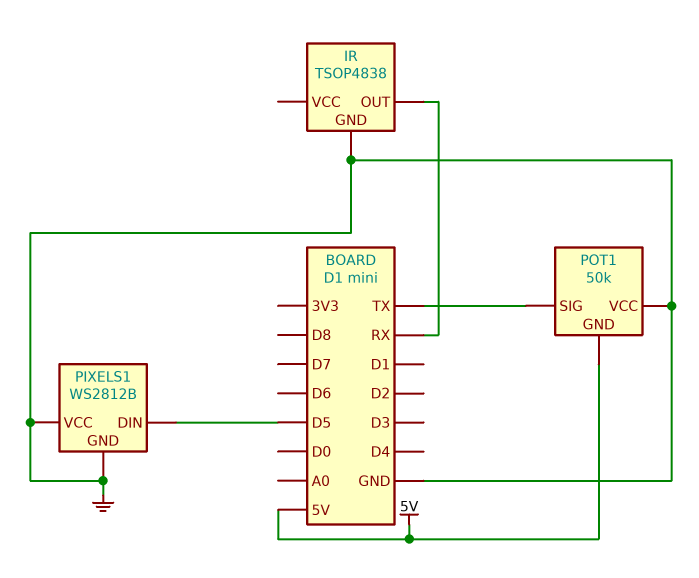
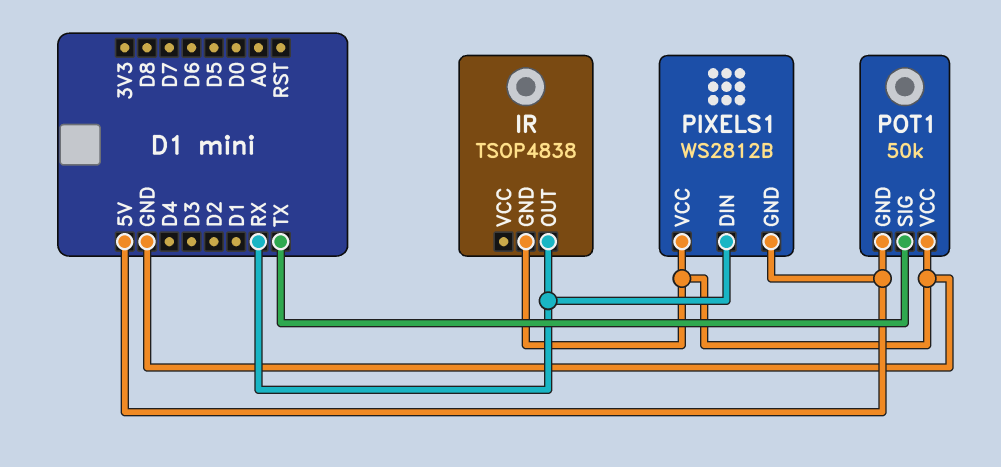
PIXELS1 pin DIN: D5 -> RX
PIXELS1 pin GND: GND -> 5V

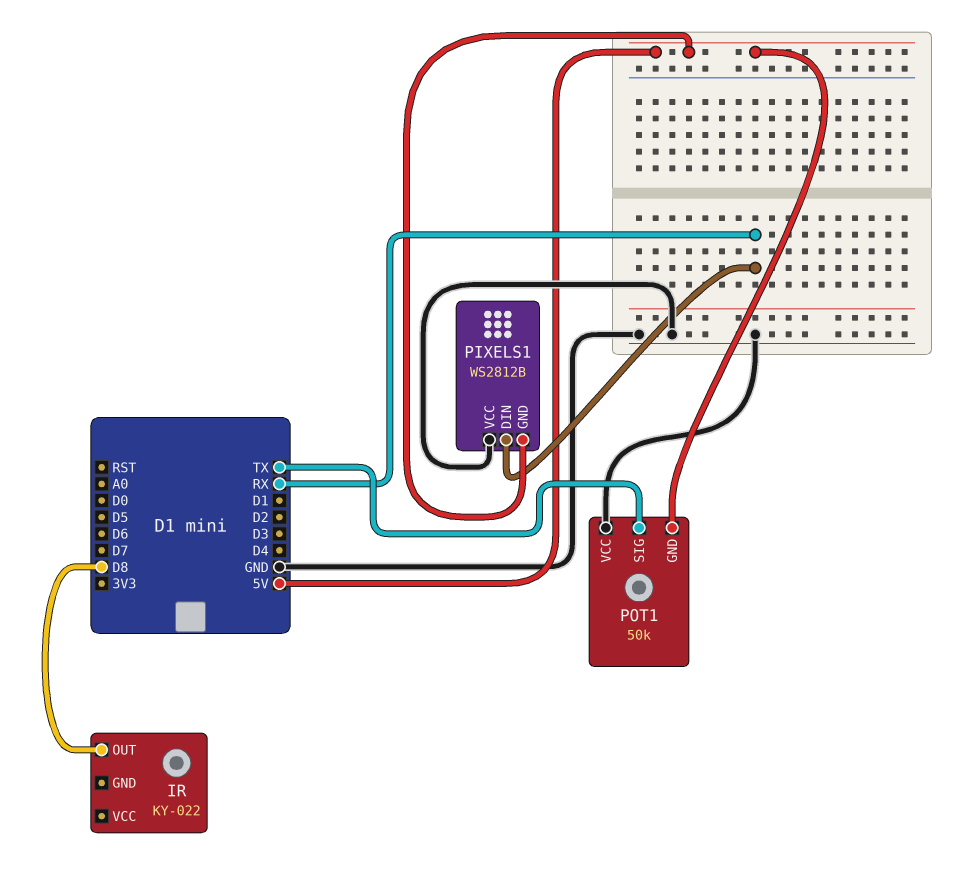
IR: TSOP4838 -> KY-022
IR pin GND: GND -> none
IR pin OUT: RX -> D8

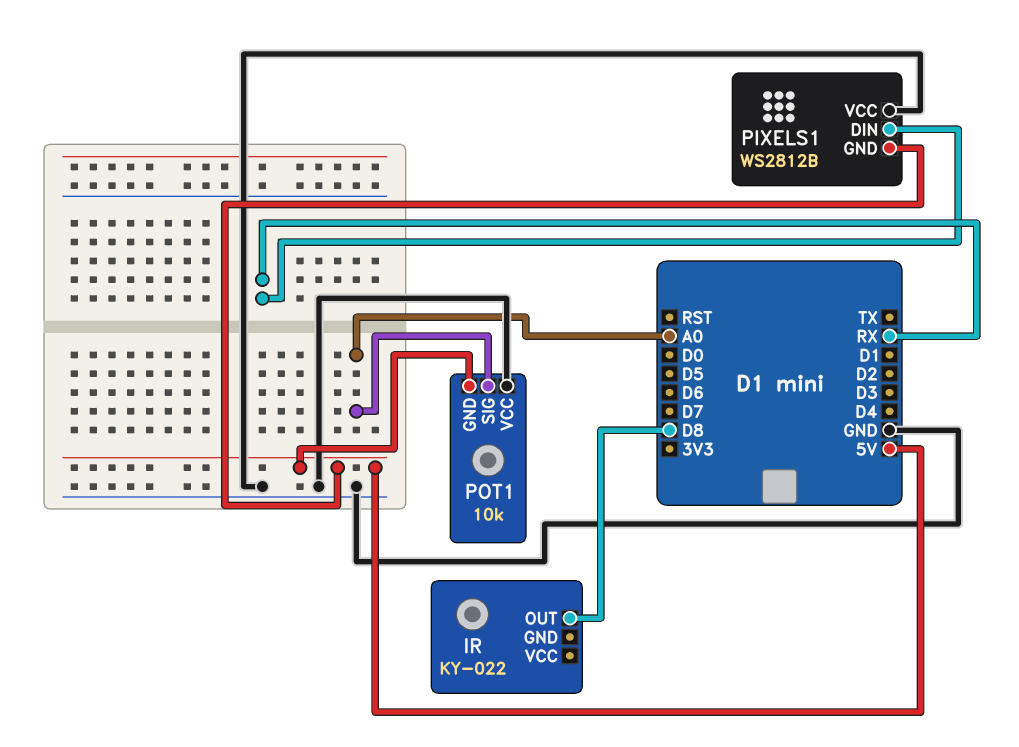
POT1: 50k -> 10k
POT1 pin SIG: TX -> A0

